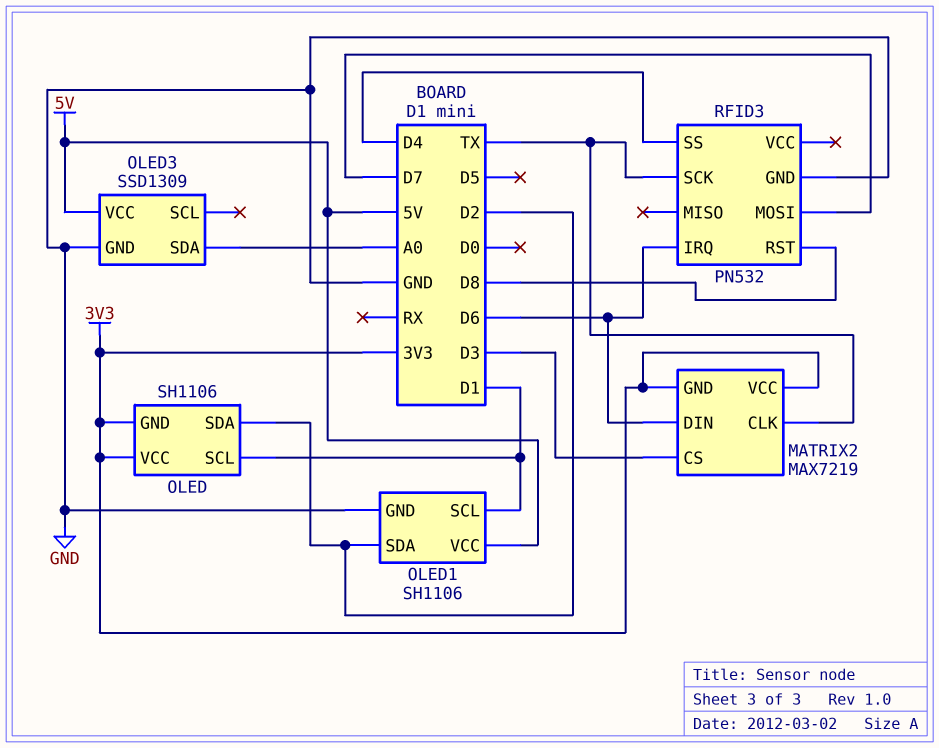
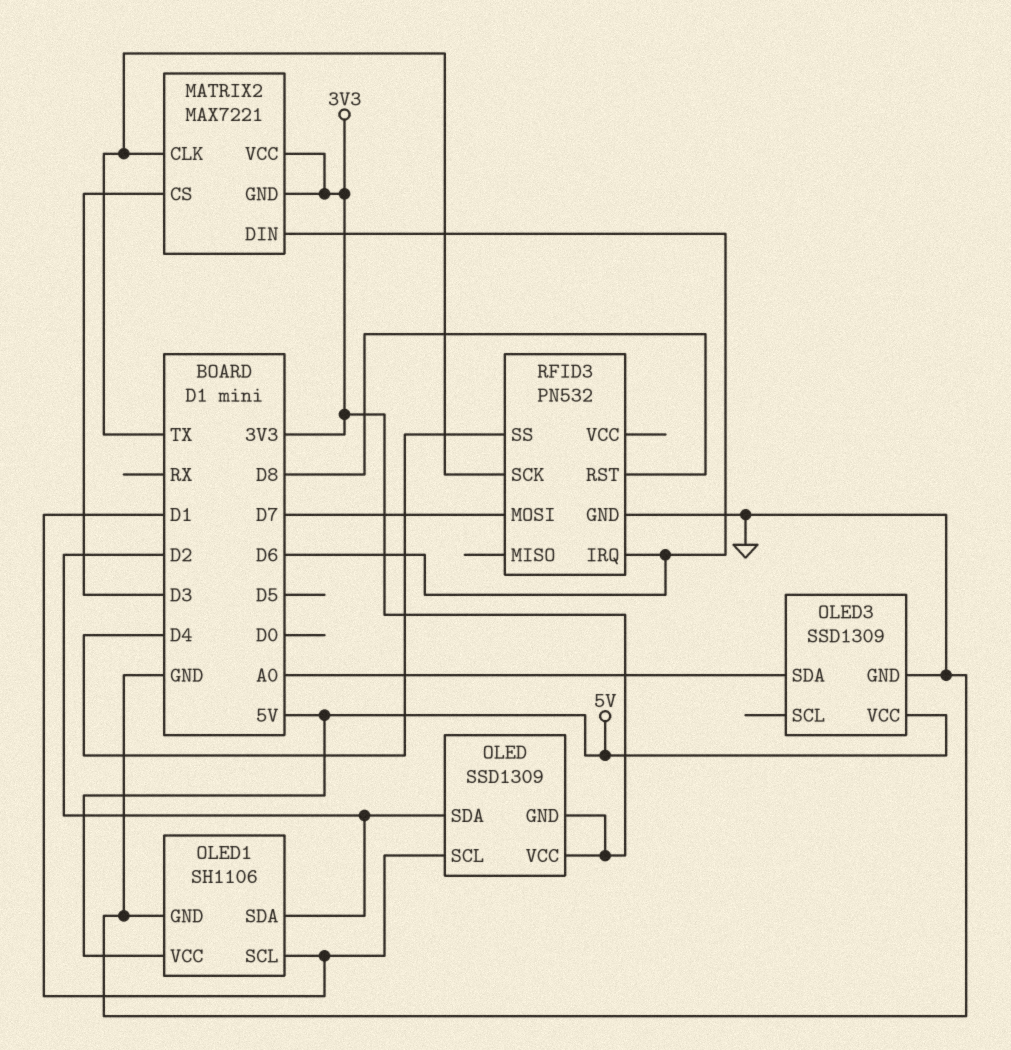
MATRIX2: MAX7219 -> MAX7221
OLED: SH1106 -> SSD1309

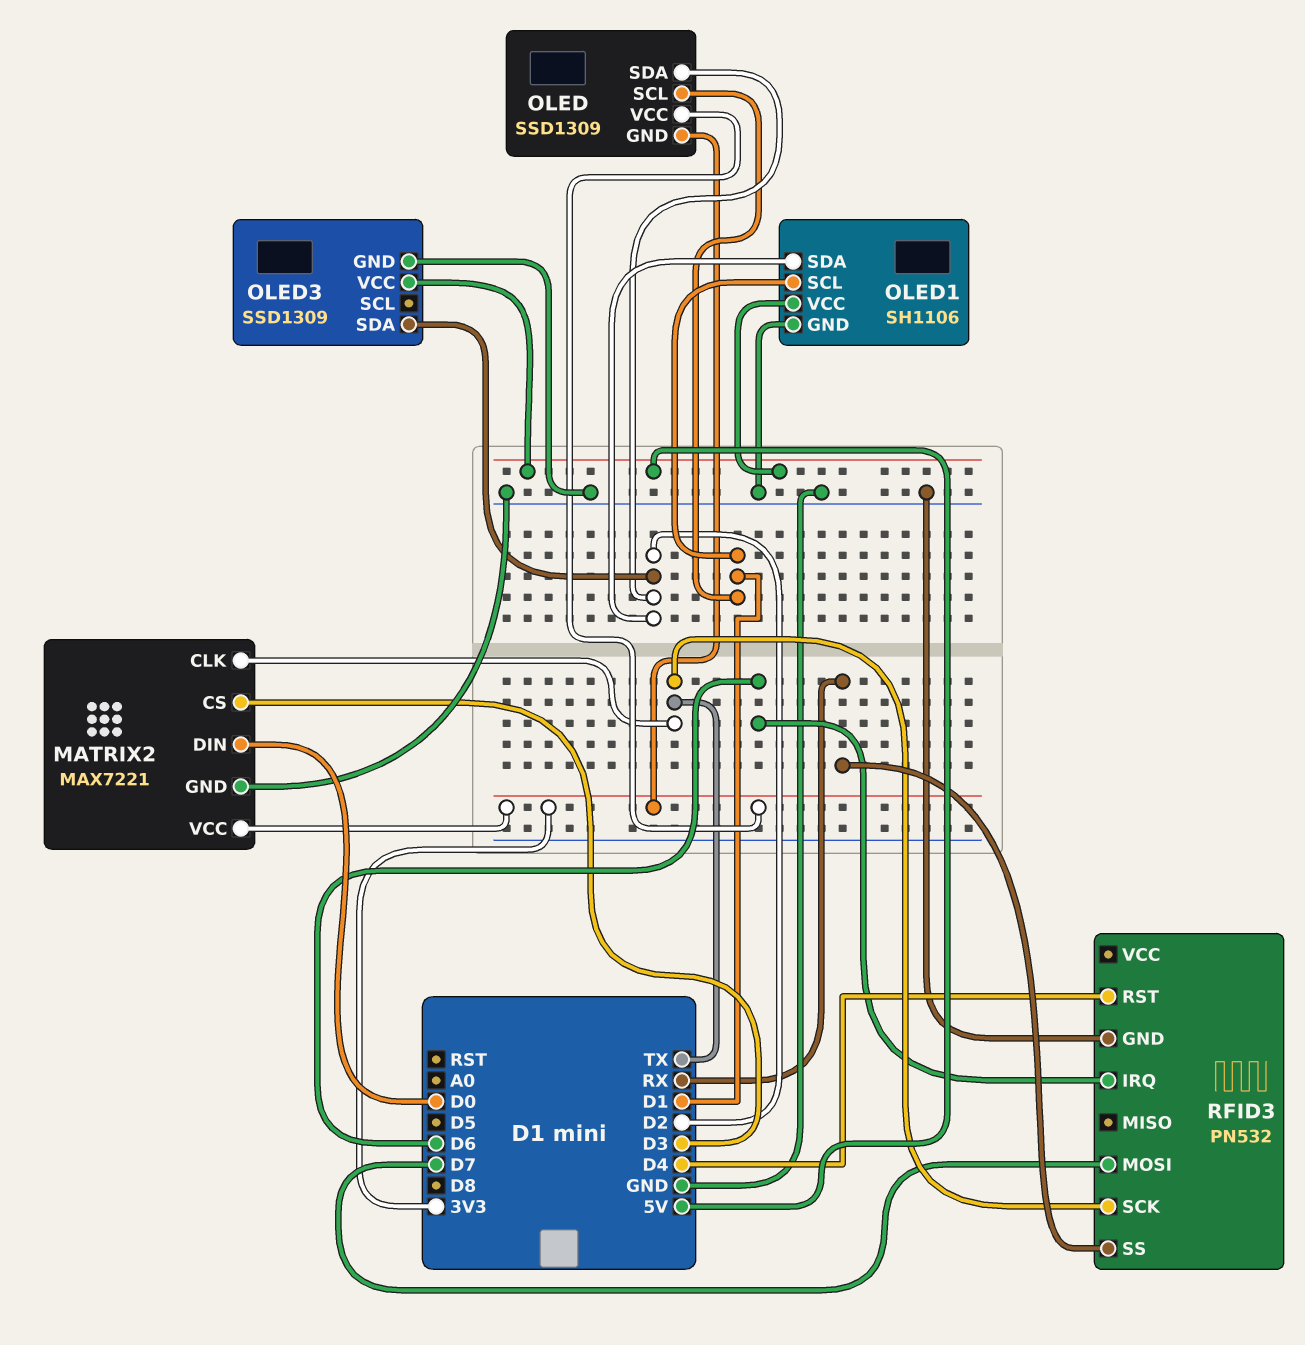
MATRIX2 pin DIN: D6 -> D0
MATRIX2 pin GND: 3V3 -> GND
OLED3 pin SDA: A0 -> D2
RFID3 pin RST: D8 -> D4
RFID3 pin SS: D4 -> RX

